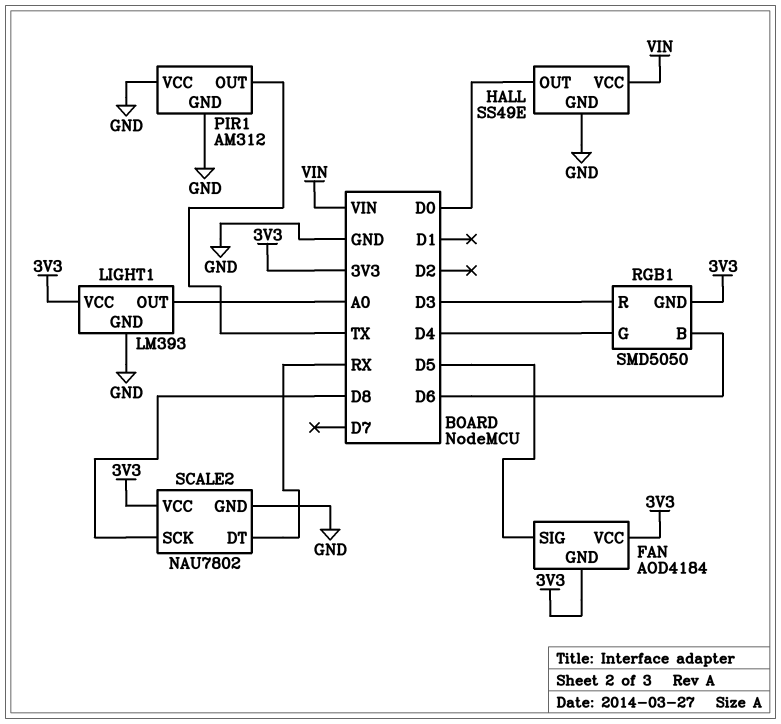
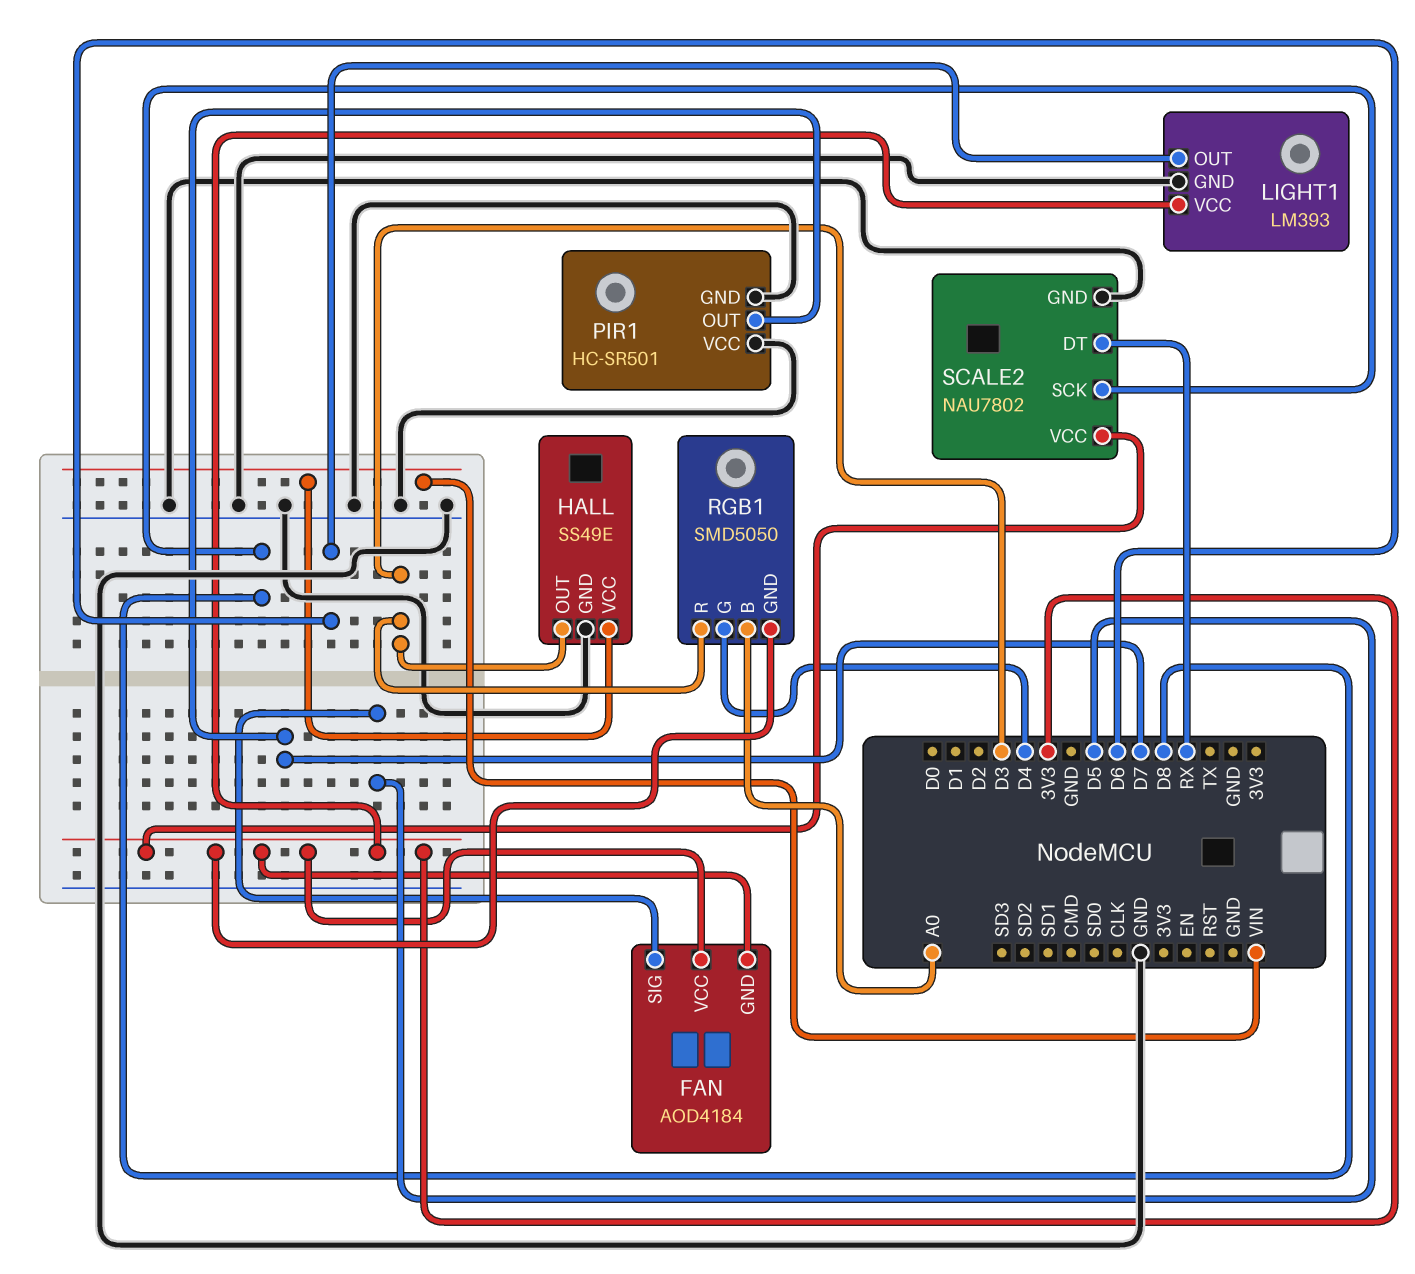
HALL pin OUT: D0 -> D3
LIGHT1 pin OUT: A0 -> D6
PIR1: AM312 -> HC-SR501
PIR1 pin OUT: TX -> D7
RGB1 pin B: D6 -> A0

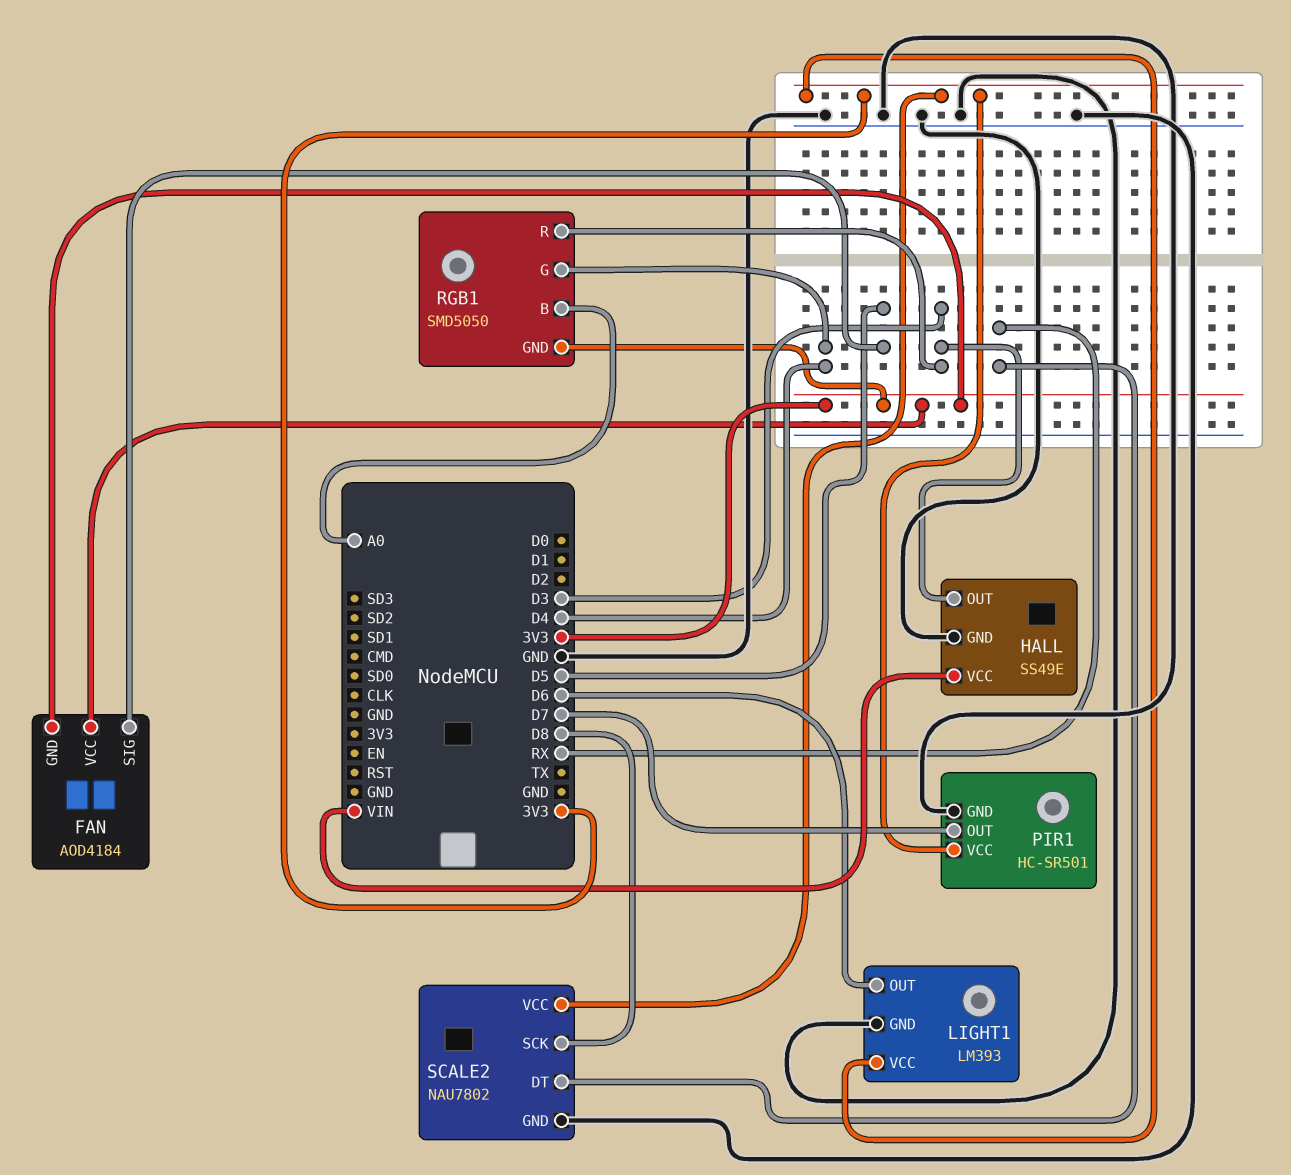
PIR1 pin VCC: GND -> 3V3

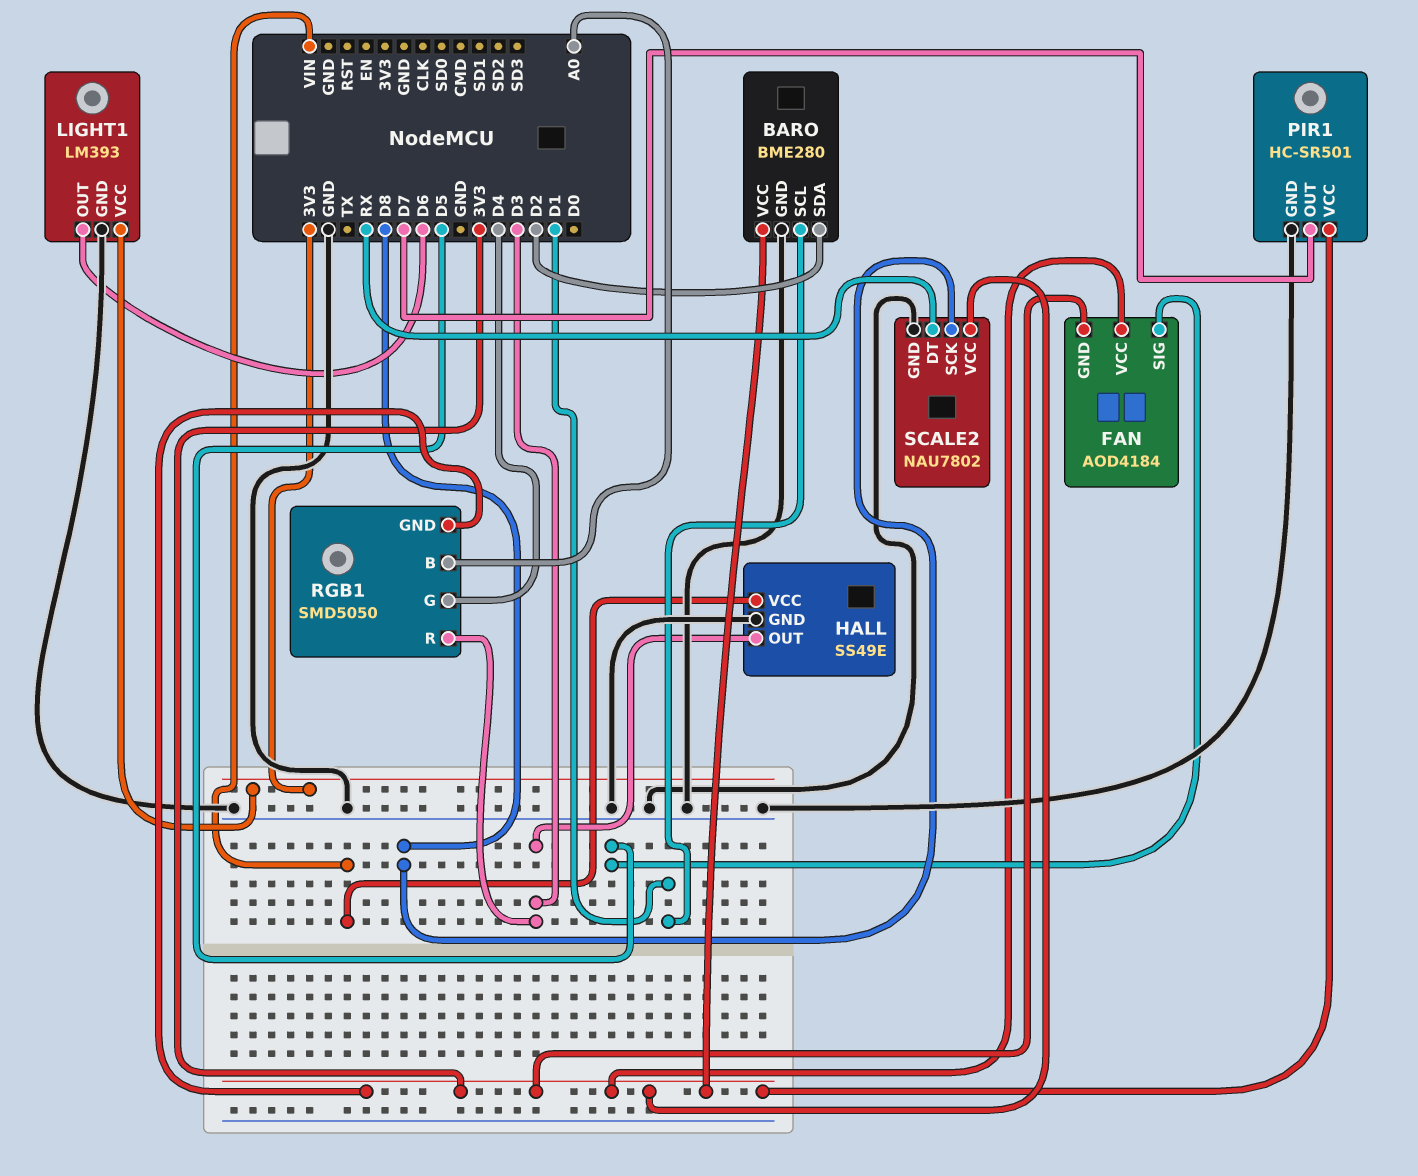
BARO: none -> BME280
BARO pin GND: none -> GND
BARO pin SCL: none -> D1
BARO pin SDA: none -> D2
BARO pin VCC: none -> 3V3

